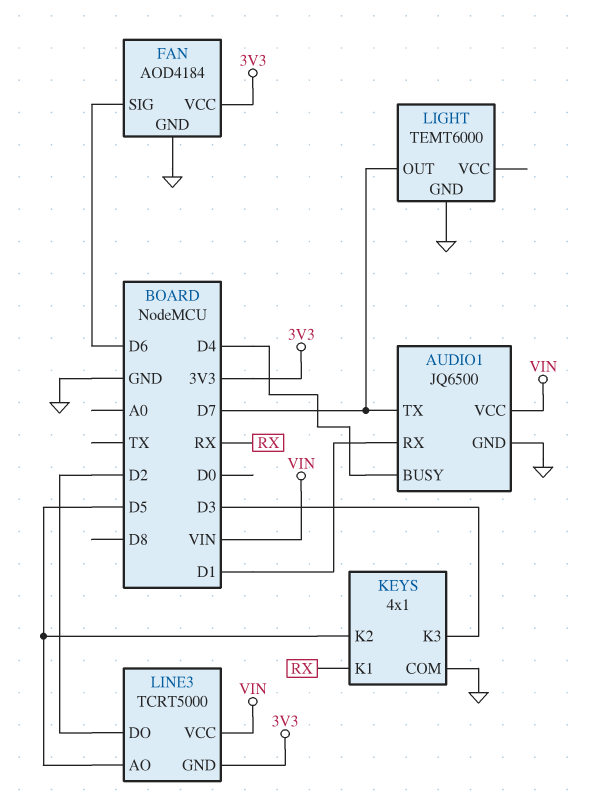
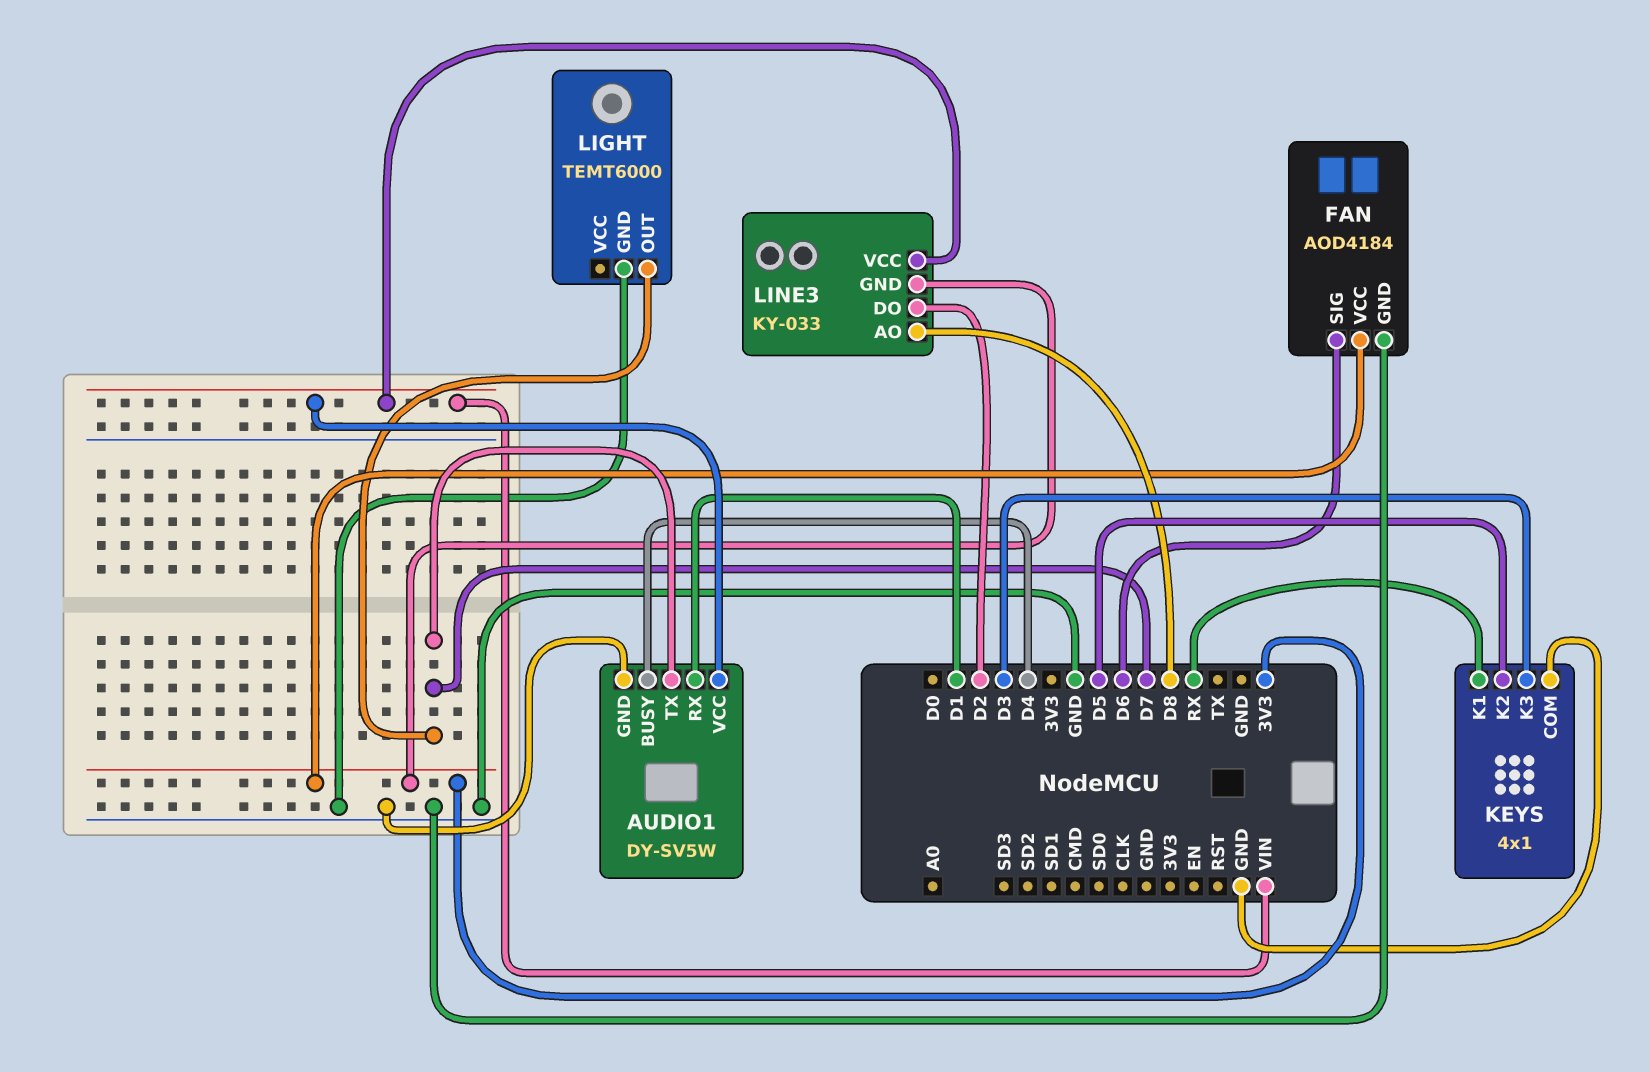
AUDIO1: JQ6500 -> DY-SV5W
LINE3: TCRT5000 -> KY-033
LINE3 pin AO: D5 -> D8

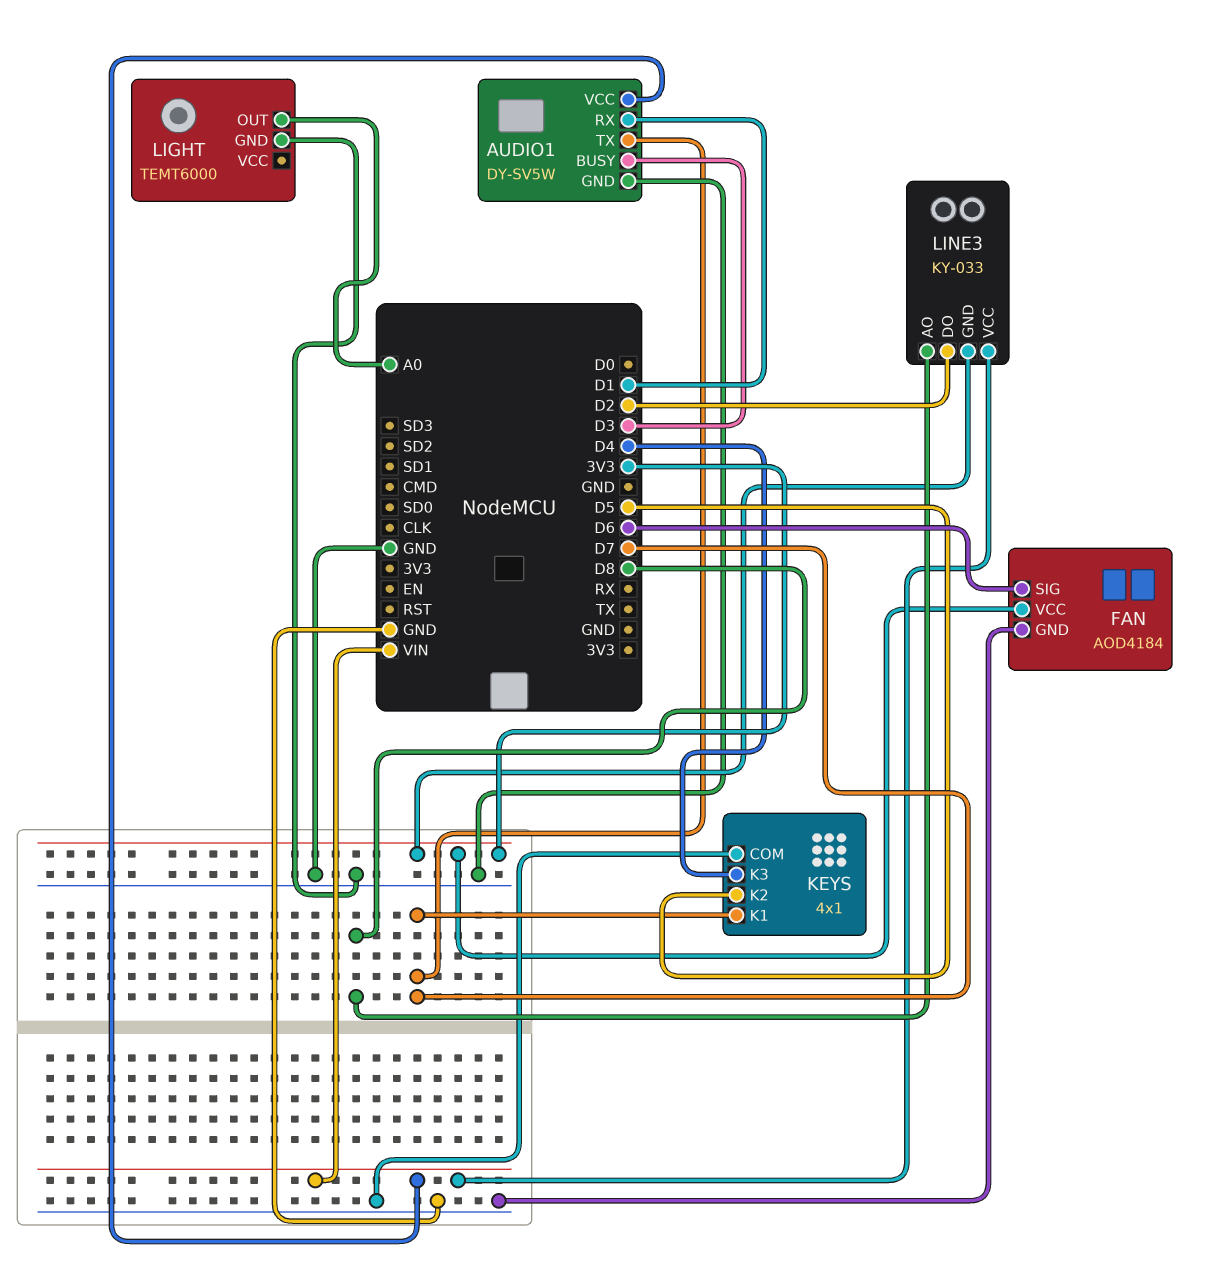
AUDIO1 pin BUSY: D4 -> D3
KEYS pin K1: RX -> D7
KEYS pin K3: D3 -> D4
LIGHT pin OUT: D7 -> A0

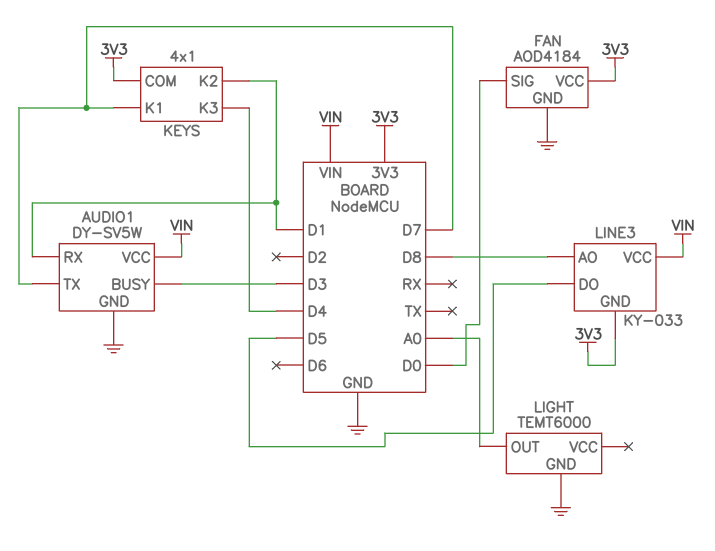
FAN pin SIG: D6 -> D0
KEYS pin COM: GND -> 3V3
KEYS pin K2: D5 -> D1
LINE3 pin DO: D2 -> D5

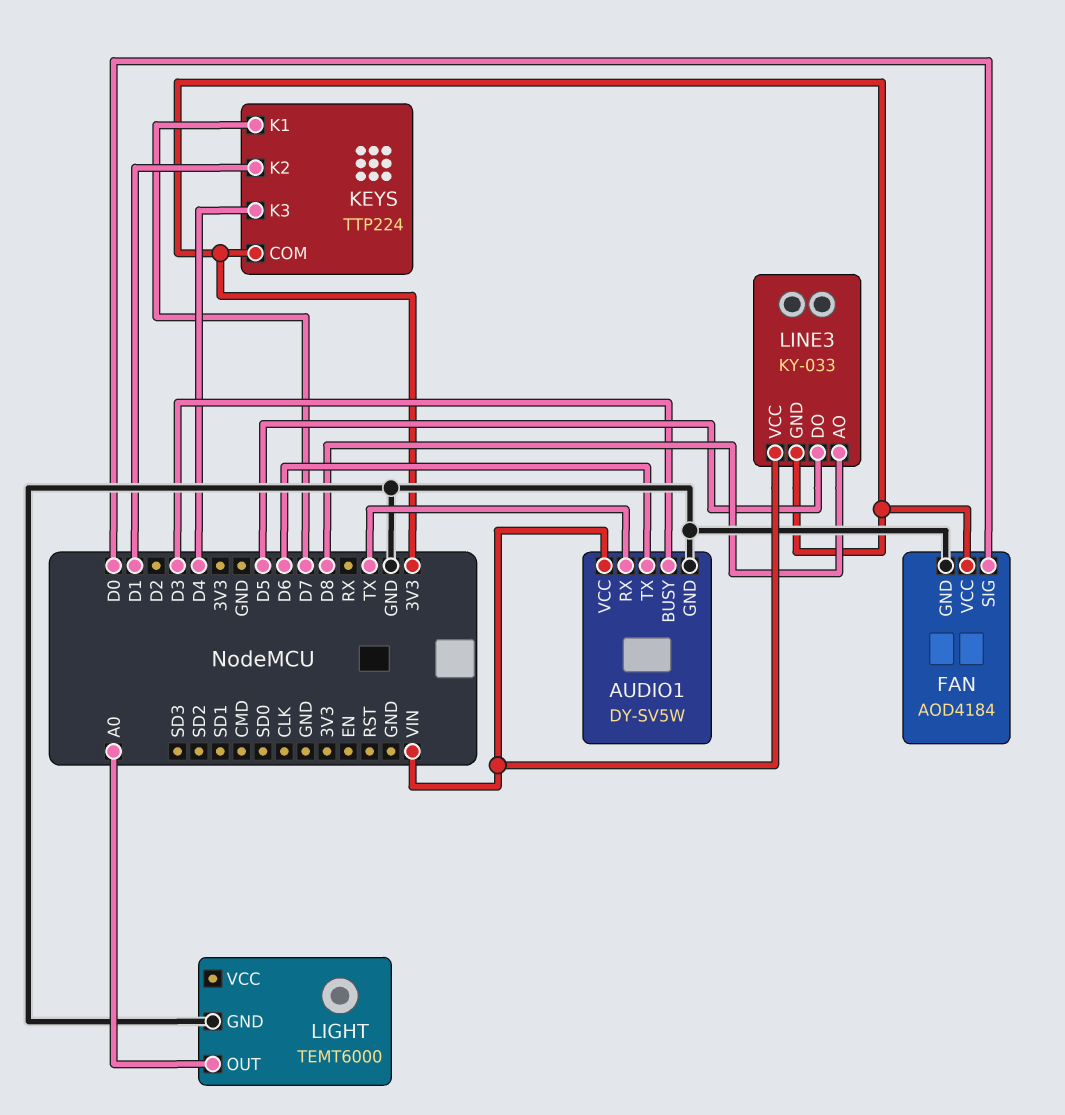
AUDIO1 pin RX: D1 -> TX
AUDIO1 pin TX: D7 -> D6
KEYS: 4x1 -> TTP224

